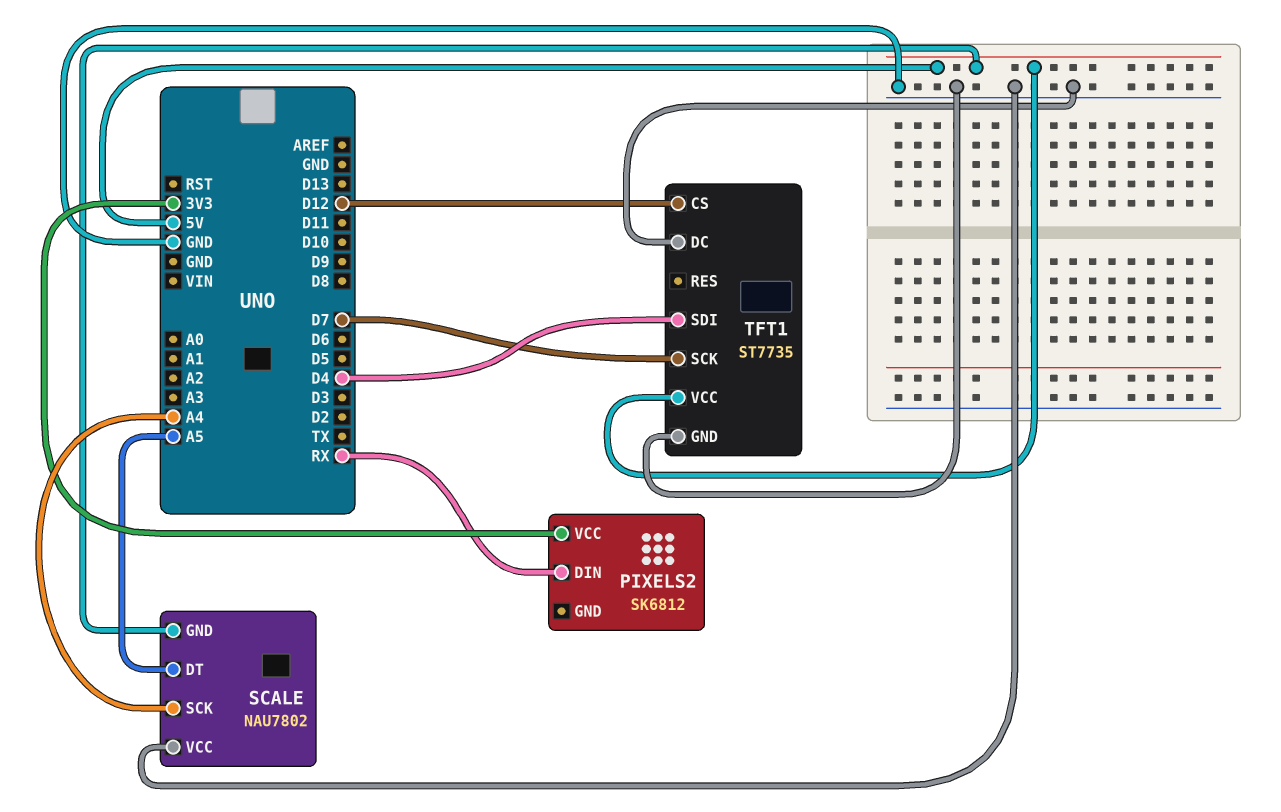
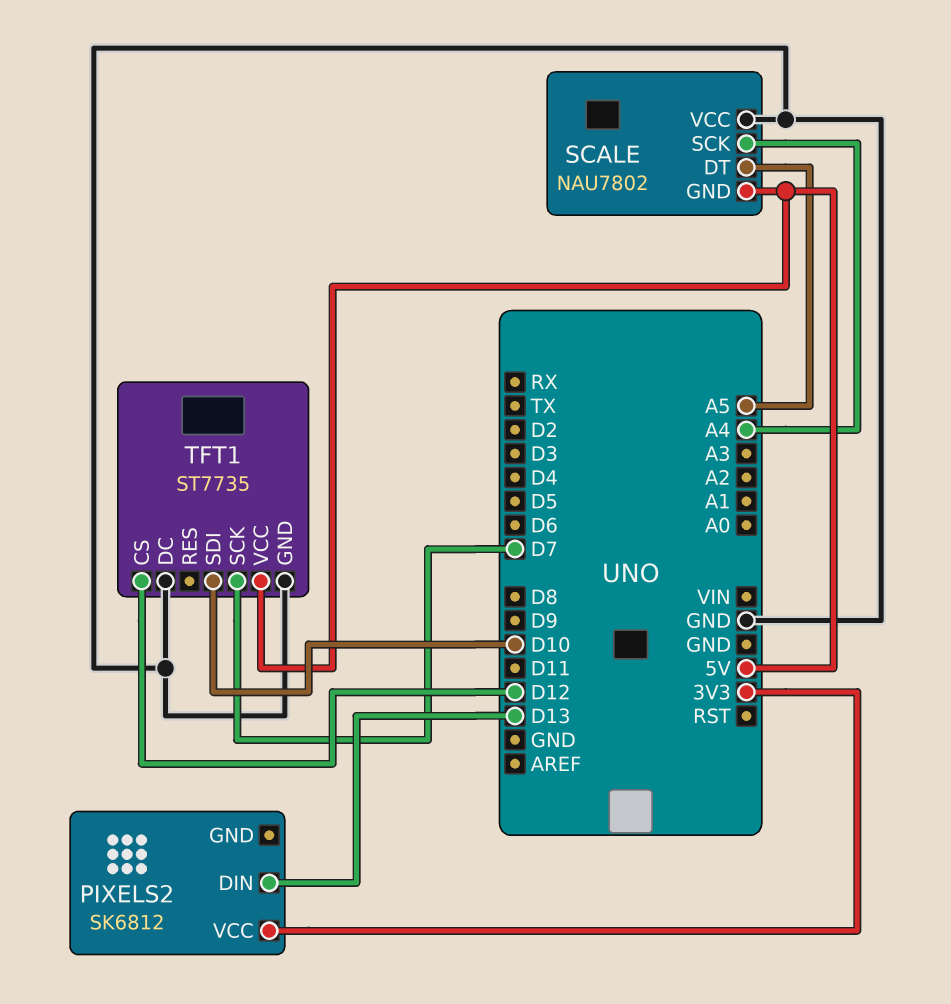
PIXELS2 pin DIN: RX -> D13
TFT1 pin SDI: D4 -> D10

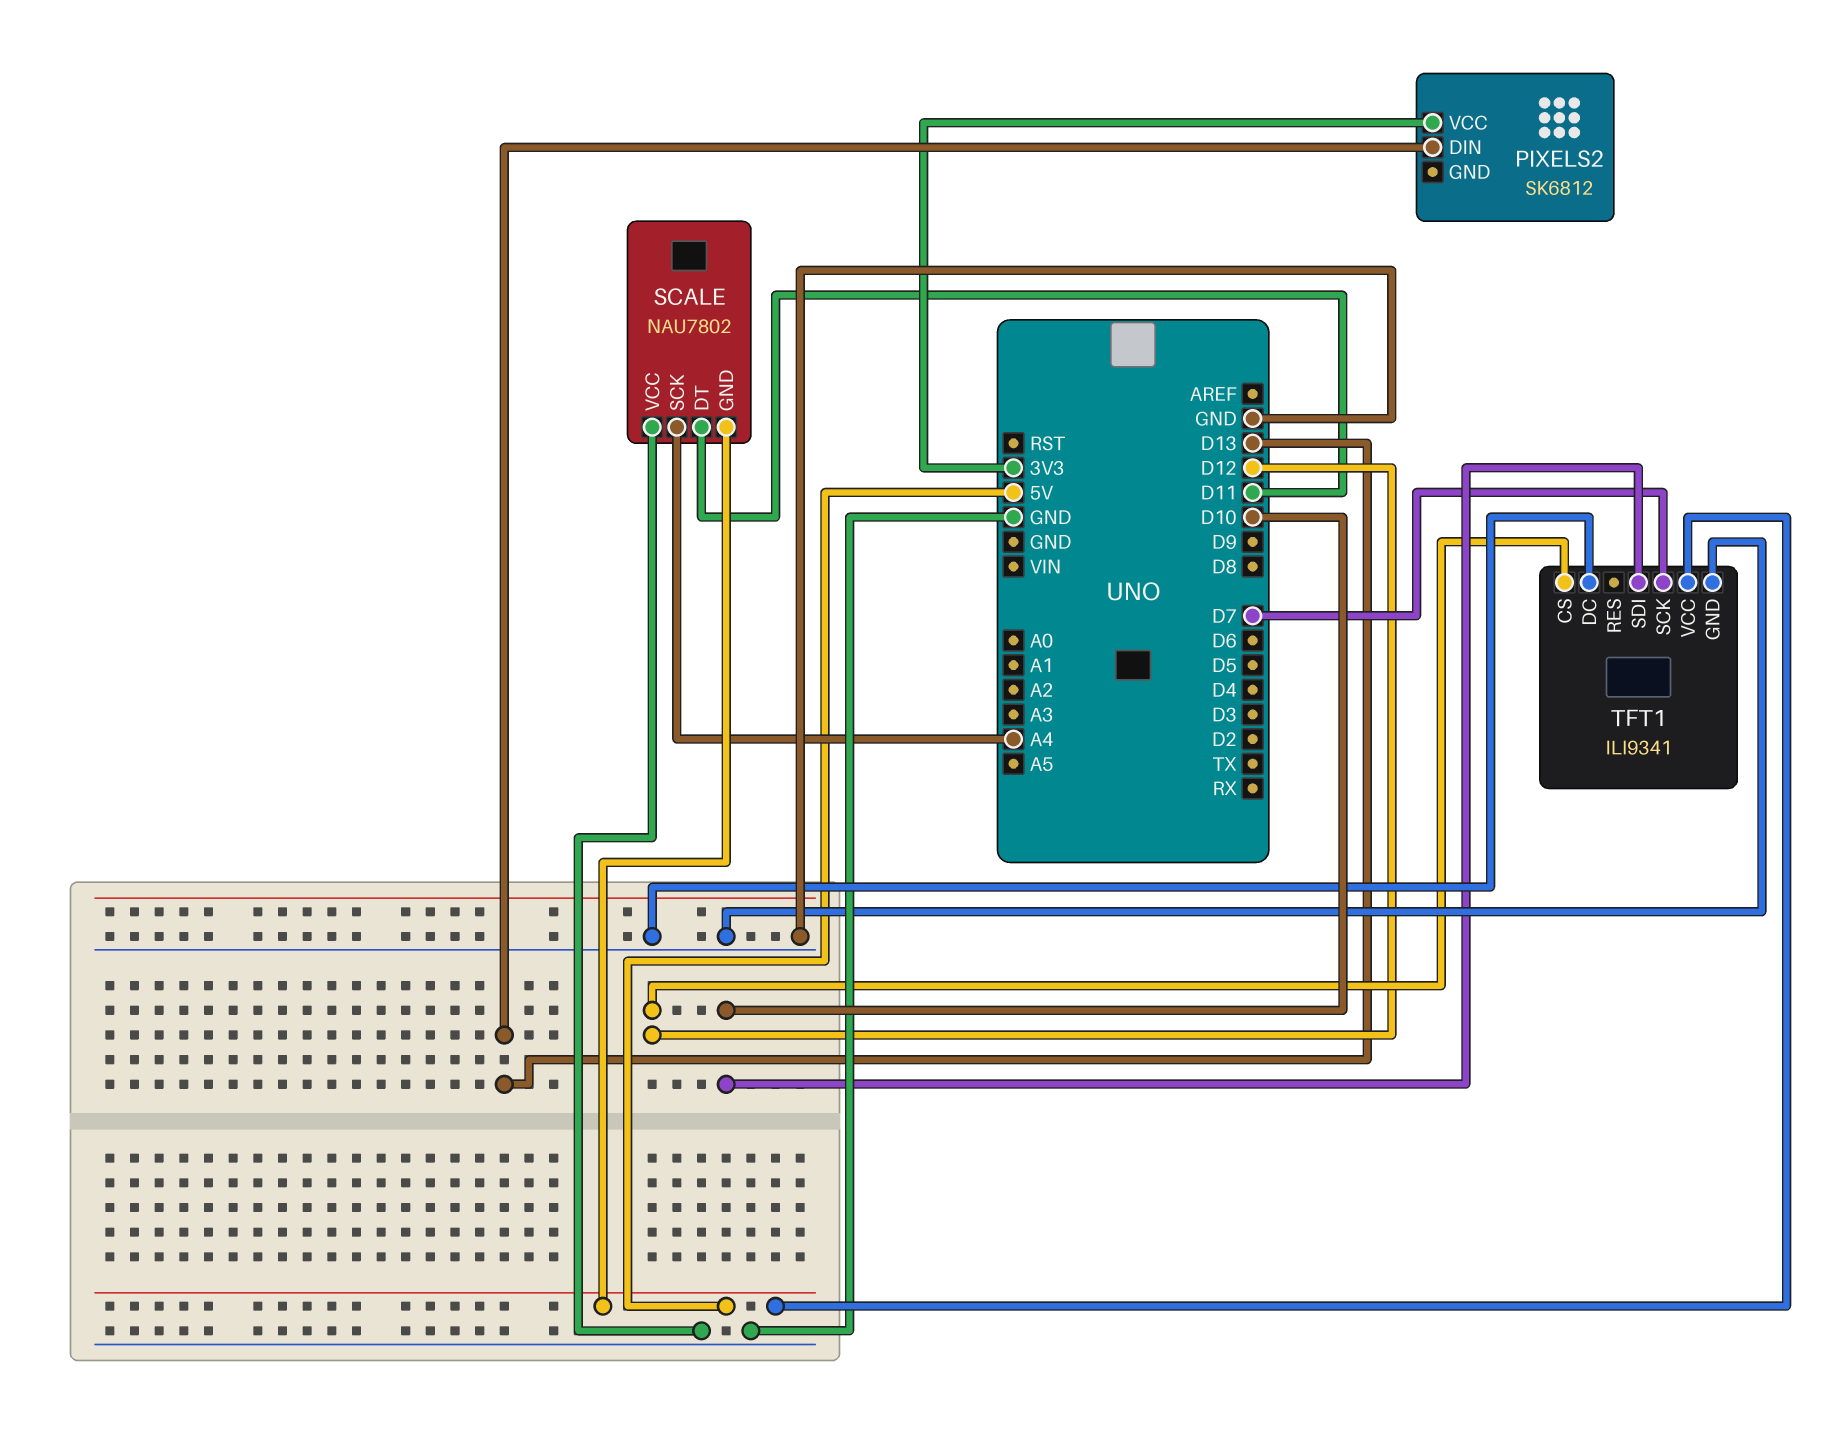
SCALE pin DT: A5 -> D11
TFT1: ST7735 -> ILI9341

